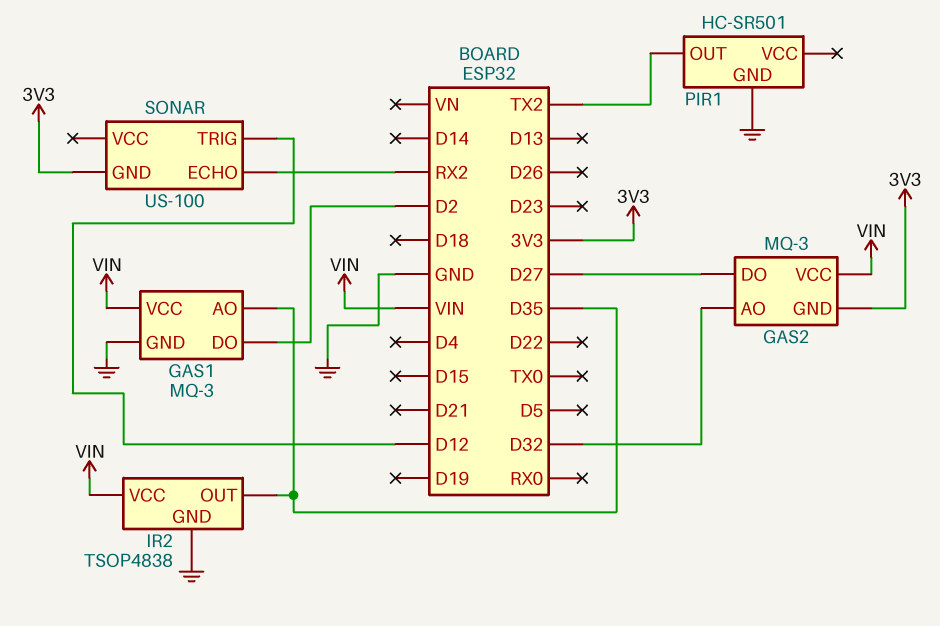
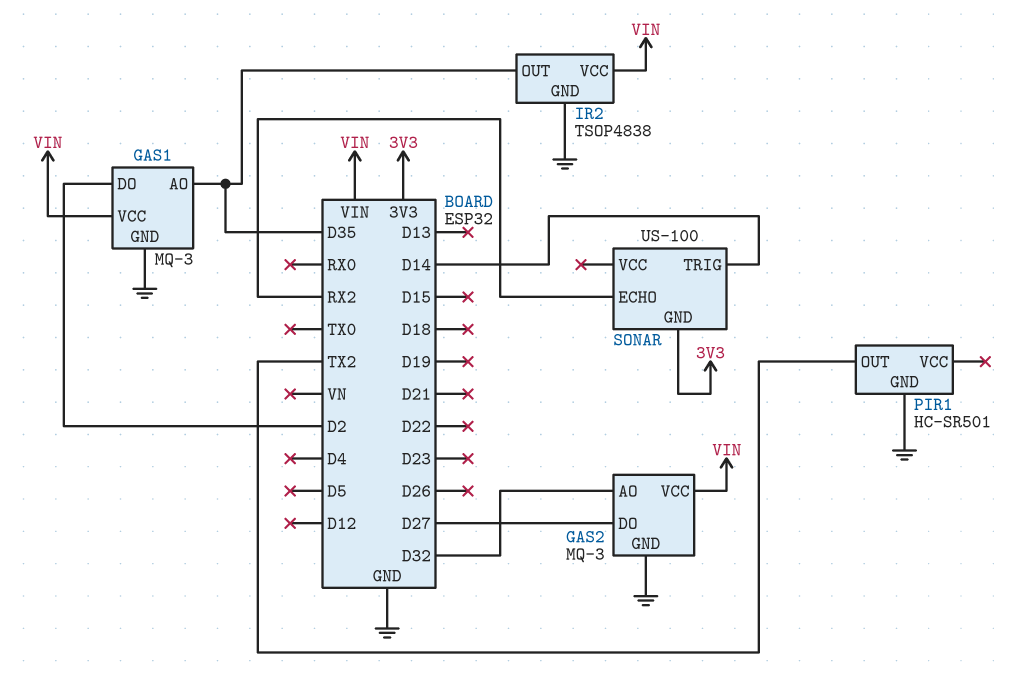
GAS2 pin GND: 3V3 -> GND
SONAR pin TRIG: D12 -> D14

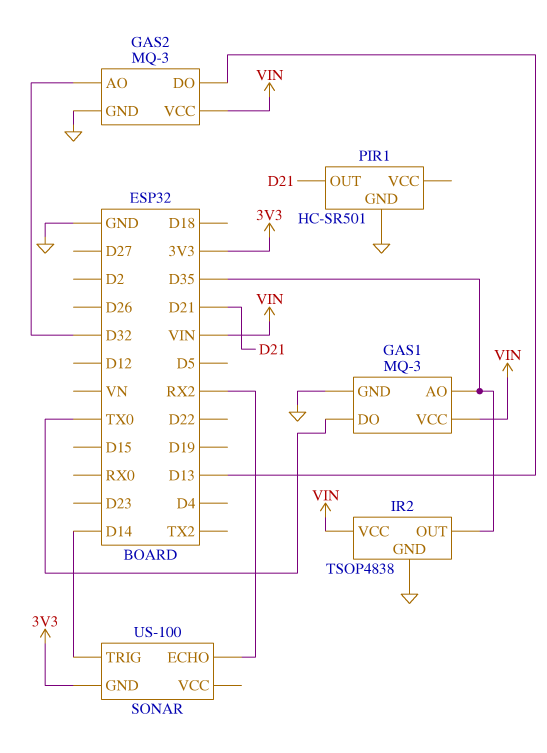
GAS1 pin DO: D2 -> TX0
GAS2 pin DO: D27 -> D13
PIR1 pin OUT: TX2 -> D21

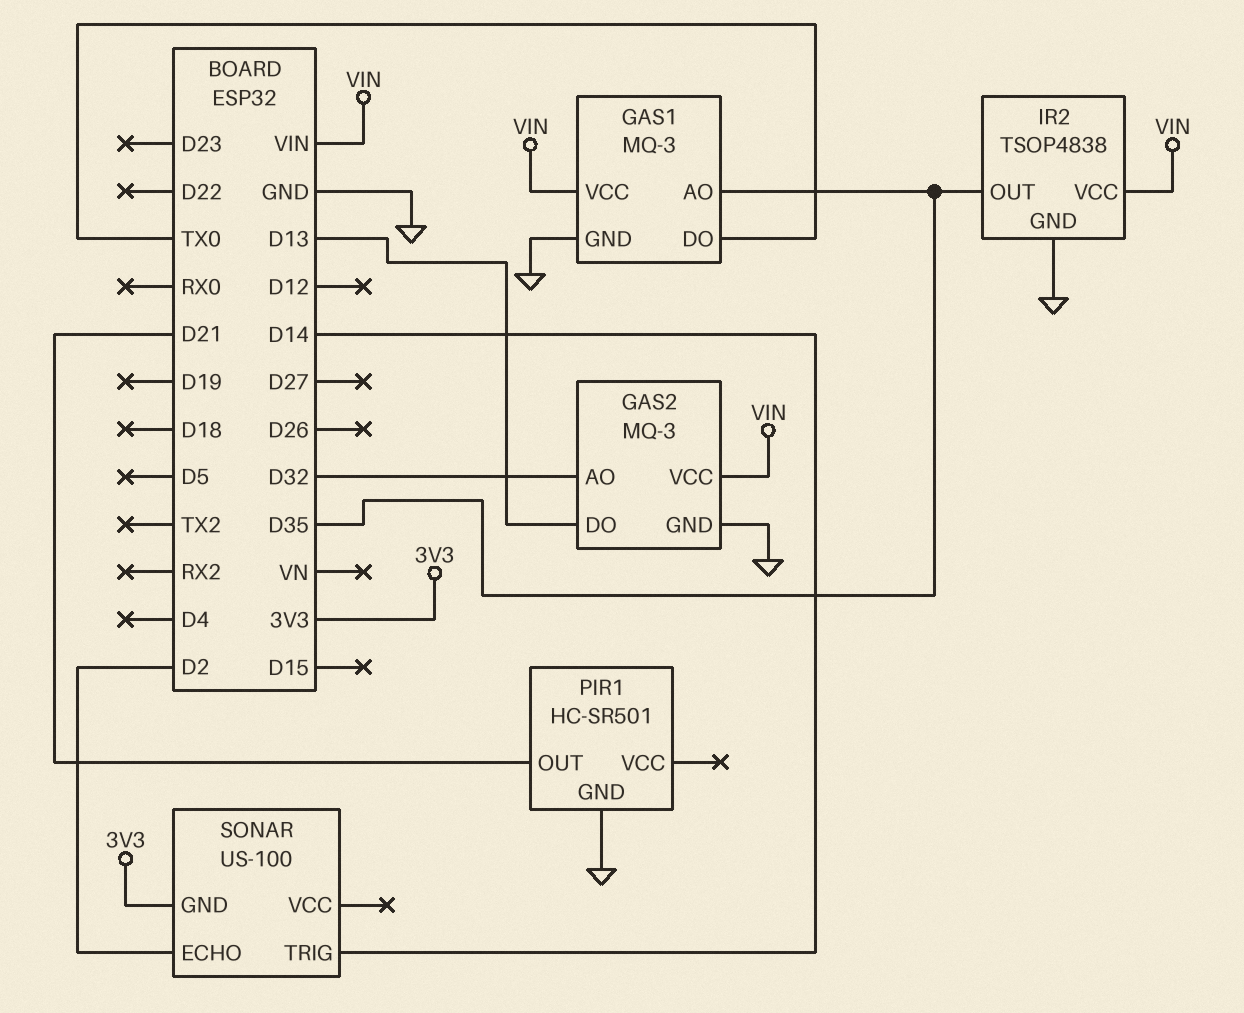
SONAR pin ECHO: RX2 -> D2

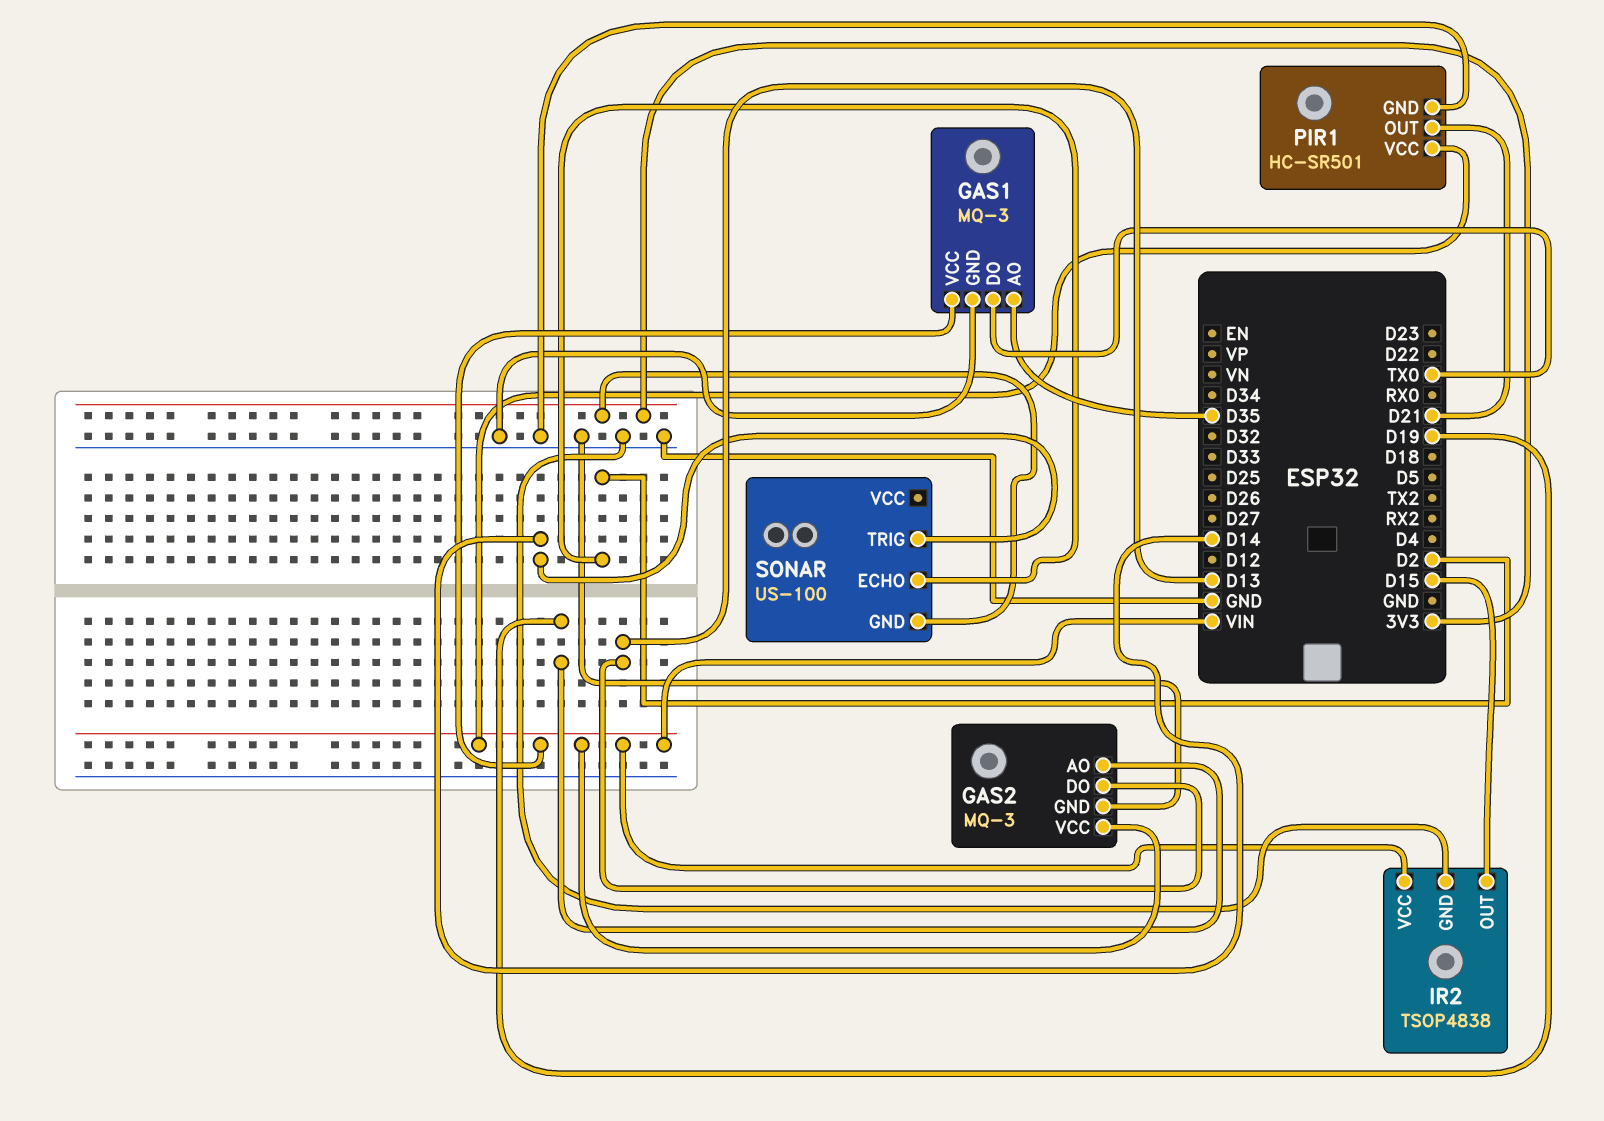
GAS2 pin AO: D32 -> D19
IR2 pin OUT: D35 -> D15
PIR1 pin VCC: none -> VIN

